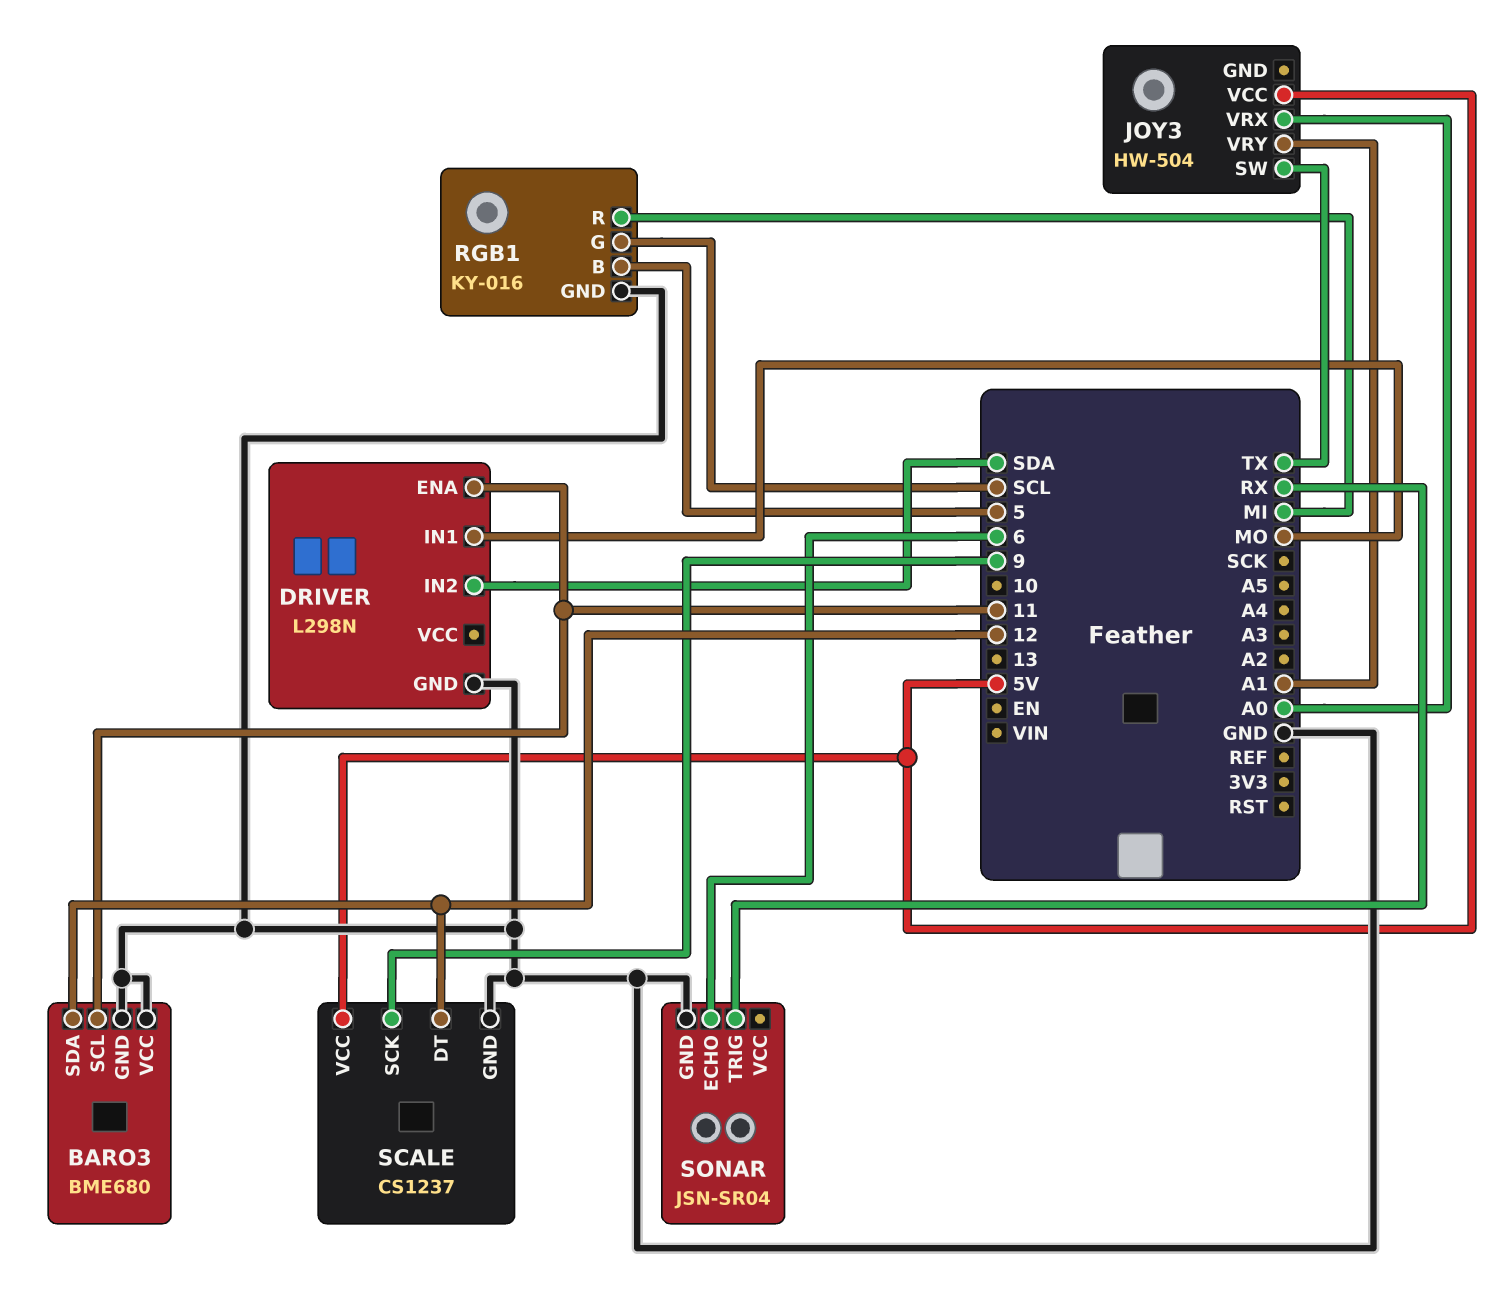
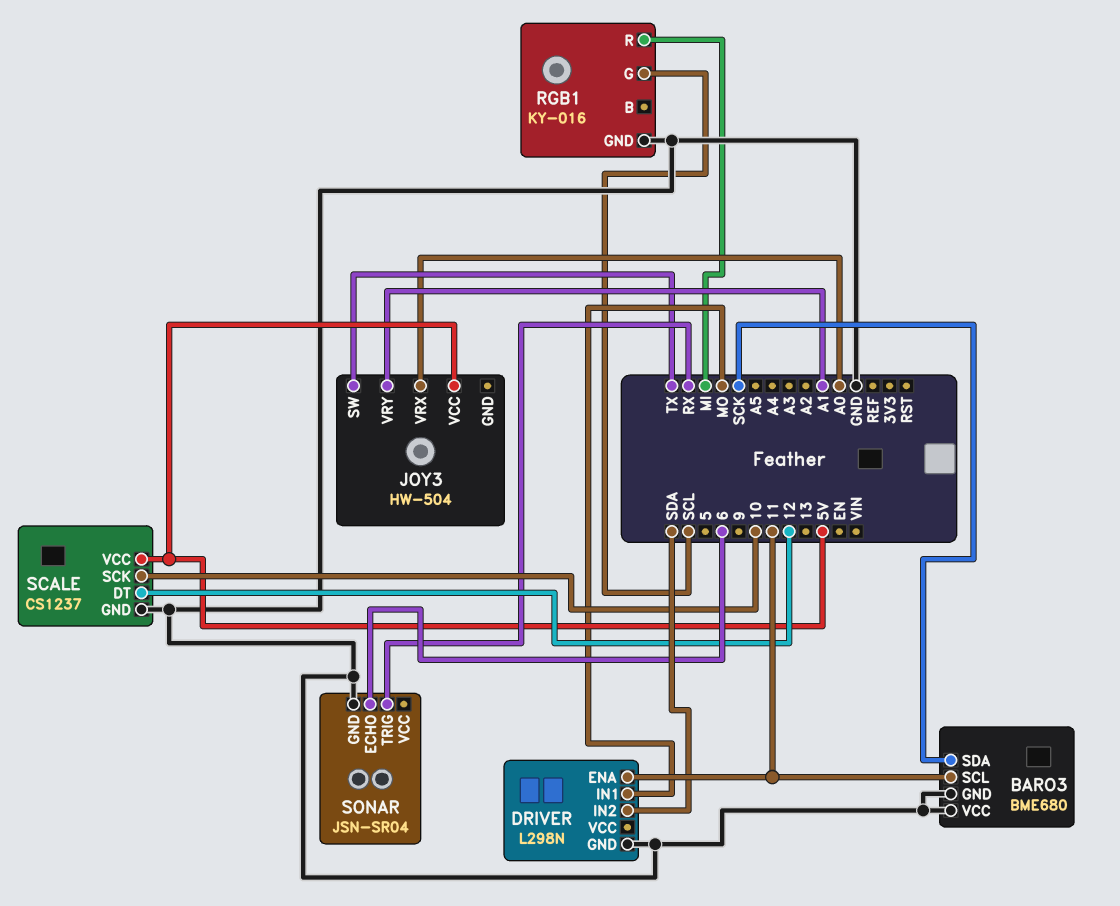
BARO3 pin SDA: 12 -> SCK
RGB1 pin B: 5 -> none
SCALE pin SCK: 9 -> 10

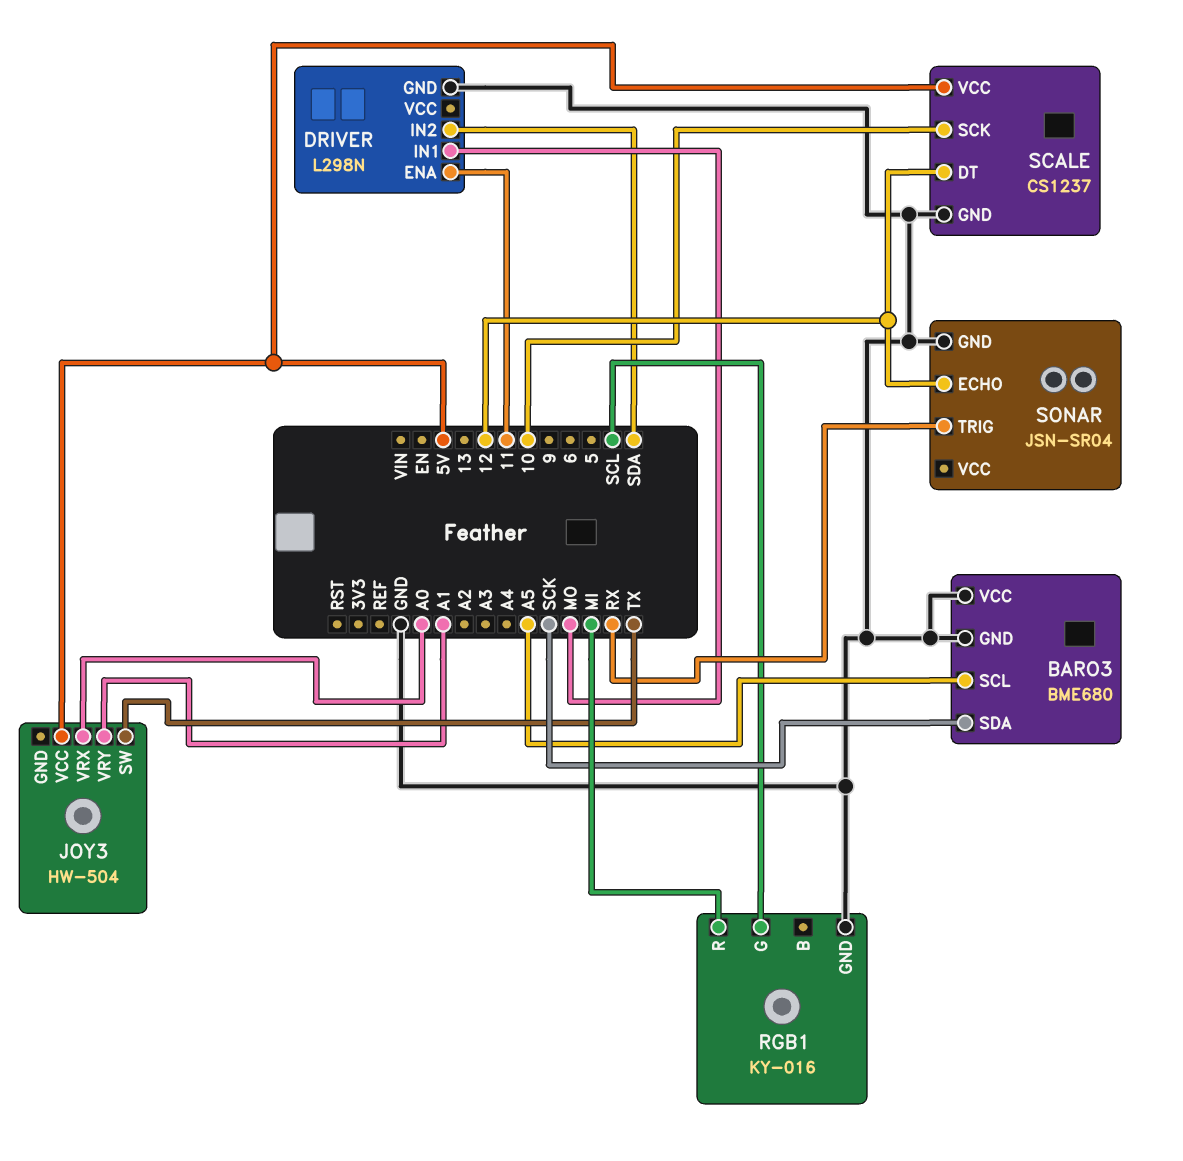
BARO3 pin SCL: 11 -> A5
SONAR pin ECHO: 6 -> 12

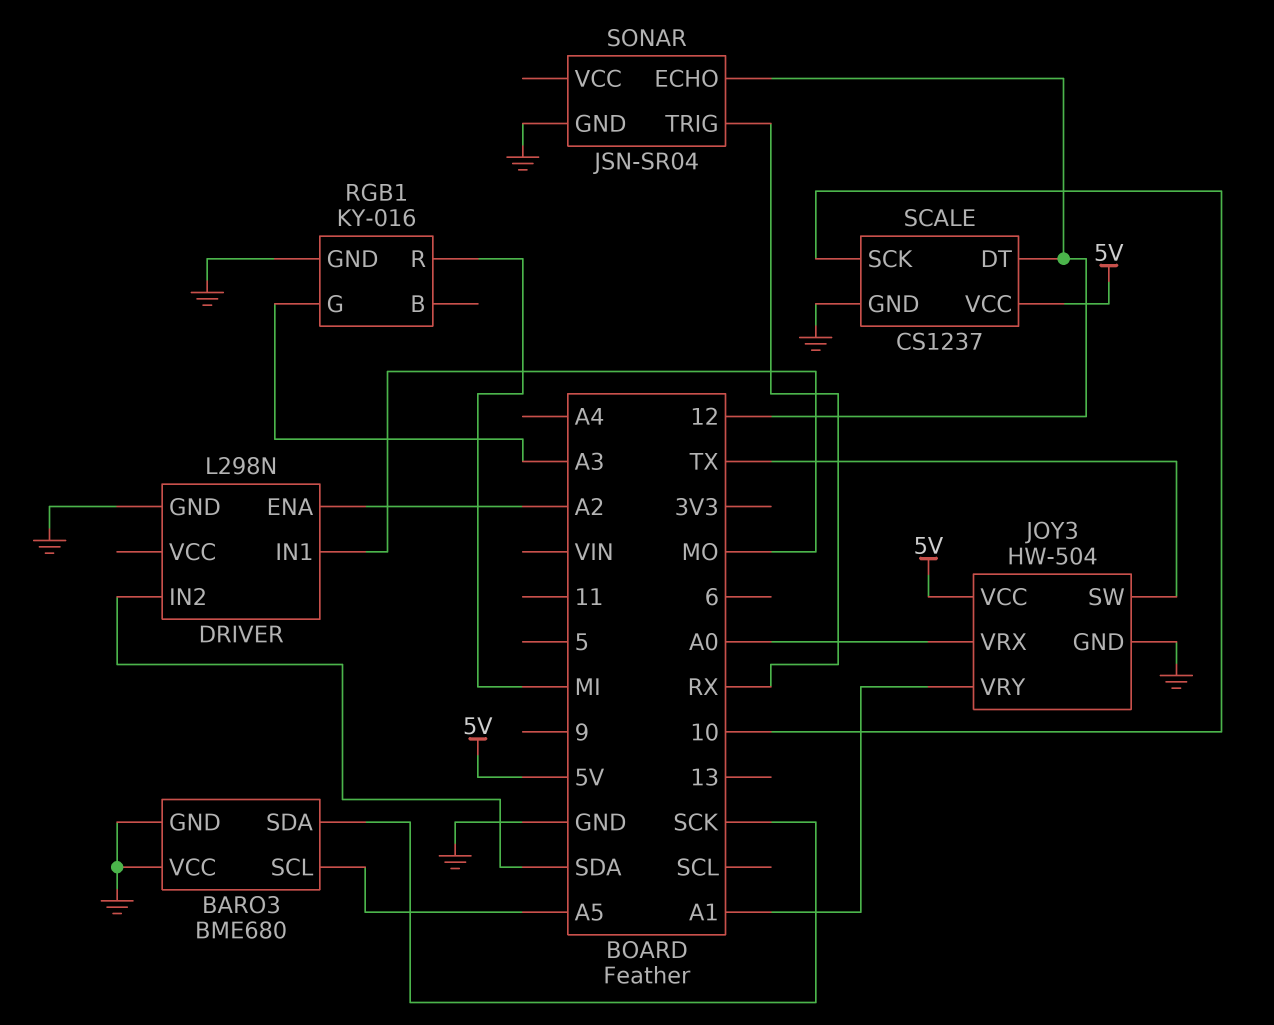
DRIVER pin ENA: 11 -> A2
JOY3 pin GND: none -> GND
RGB1 pin G: SCL -> A3

